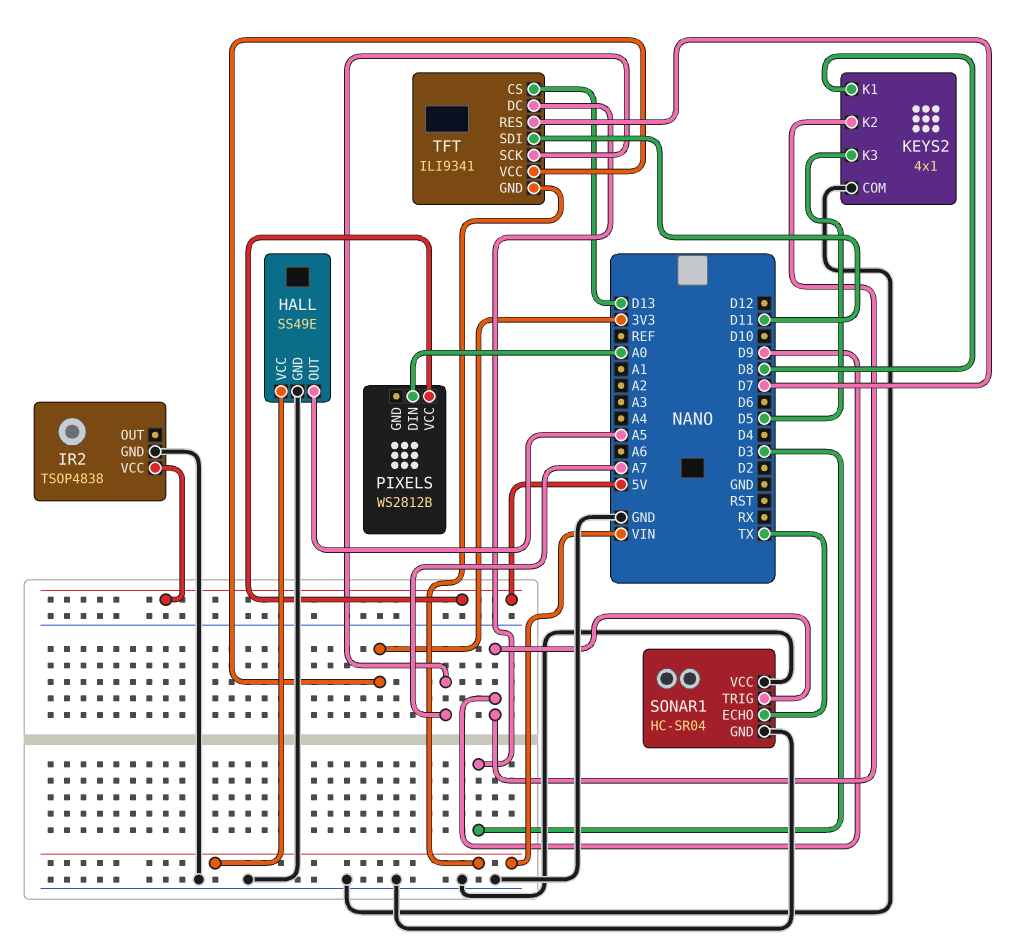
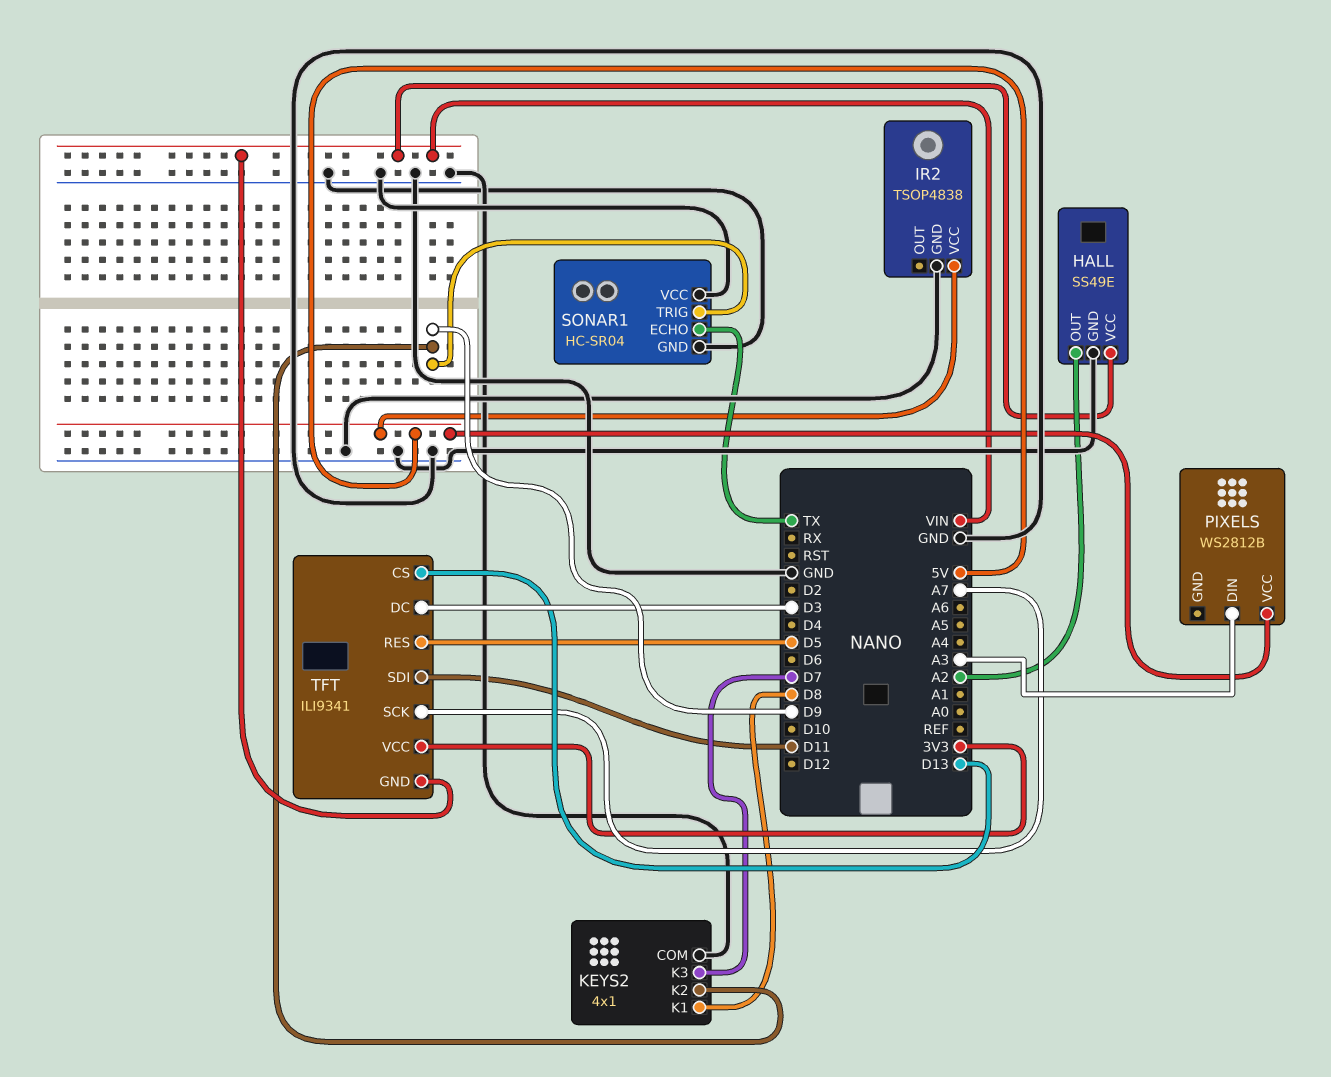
HALL pin OUT: A5 -> A2
KEYS2 pin K3: D5 -> D7
PIXELS pin DIN: A0 -> A3
TFT pin RES: D7 -> D5

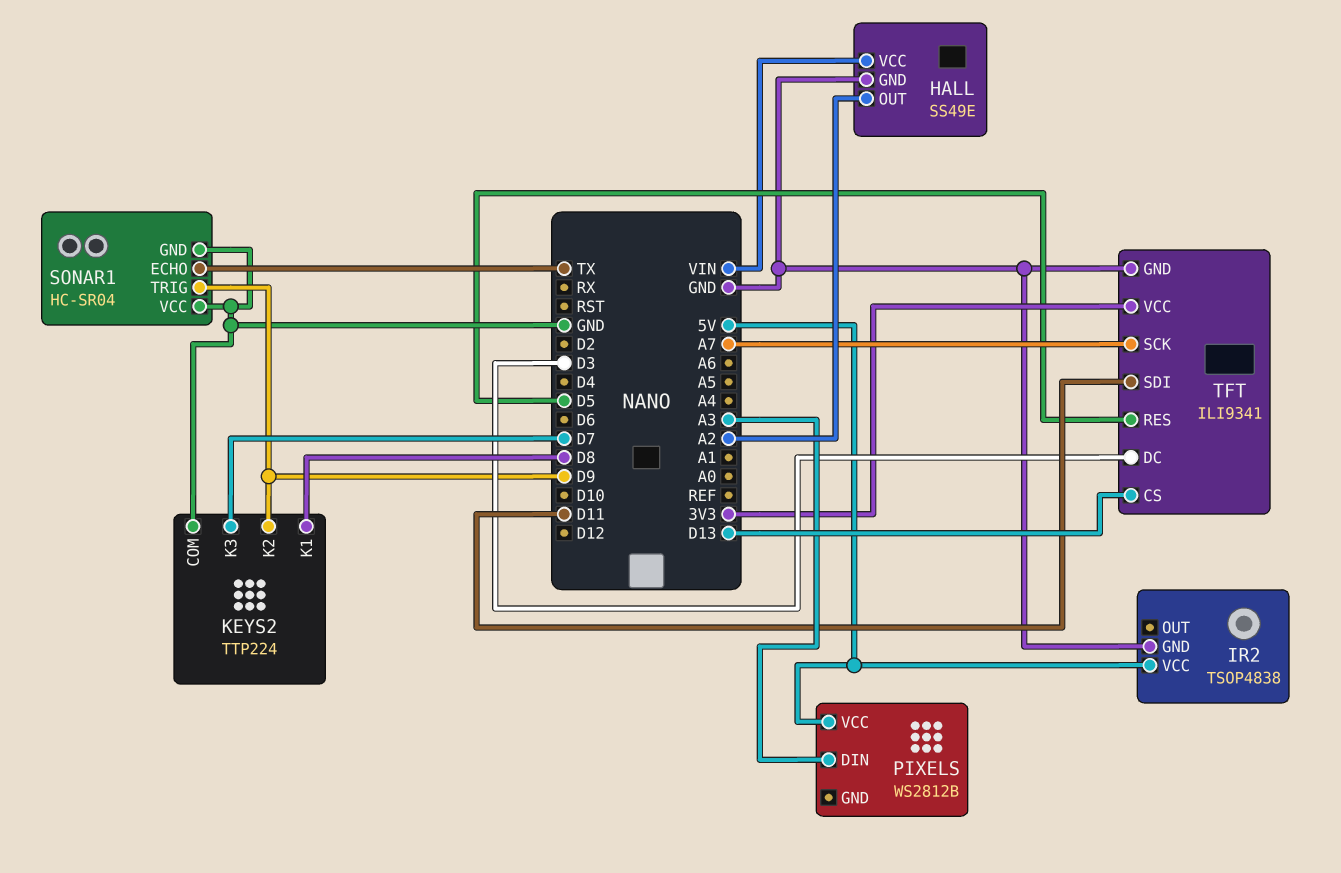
KEYS2: 4x1 -> TTP224
TFT pin GND: VIN -> GND

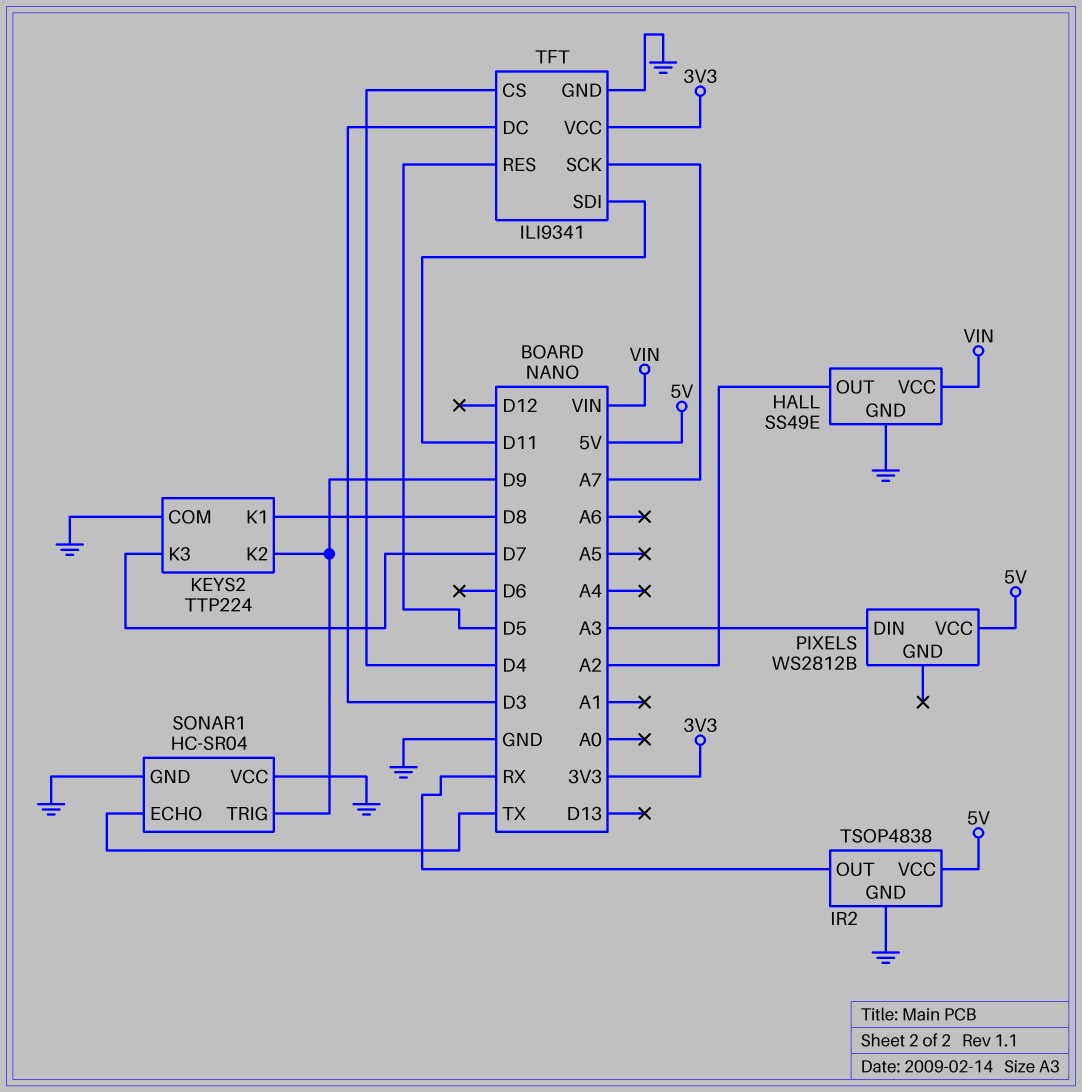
IR2 pin OUT: none -> RX
TFT pin CS: D13 -> D4

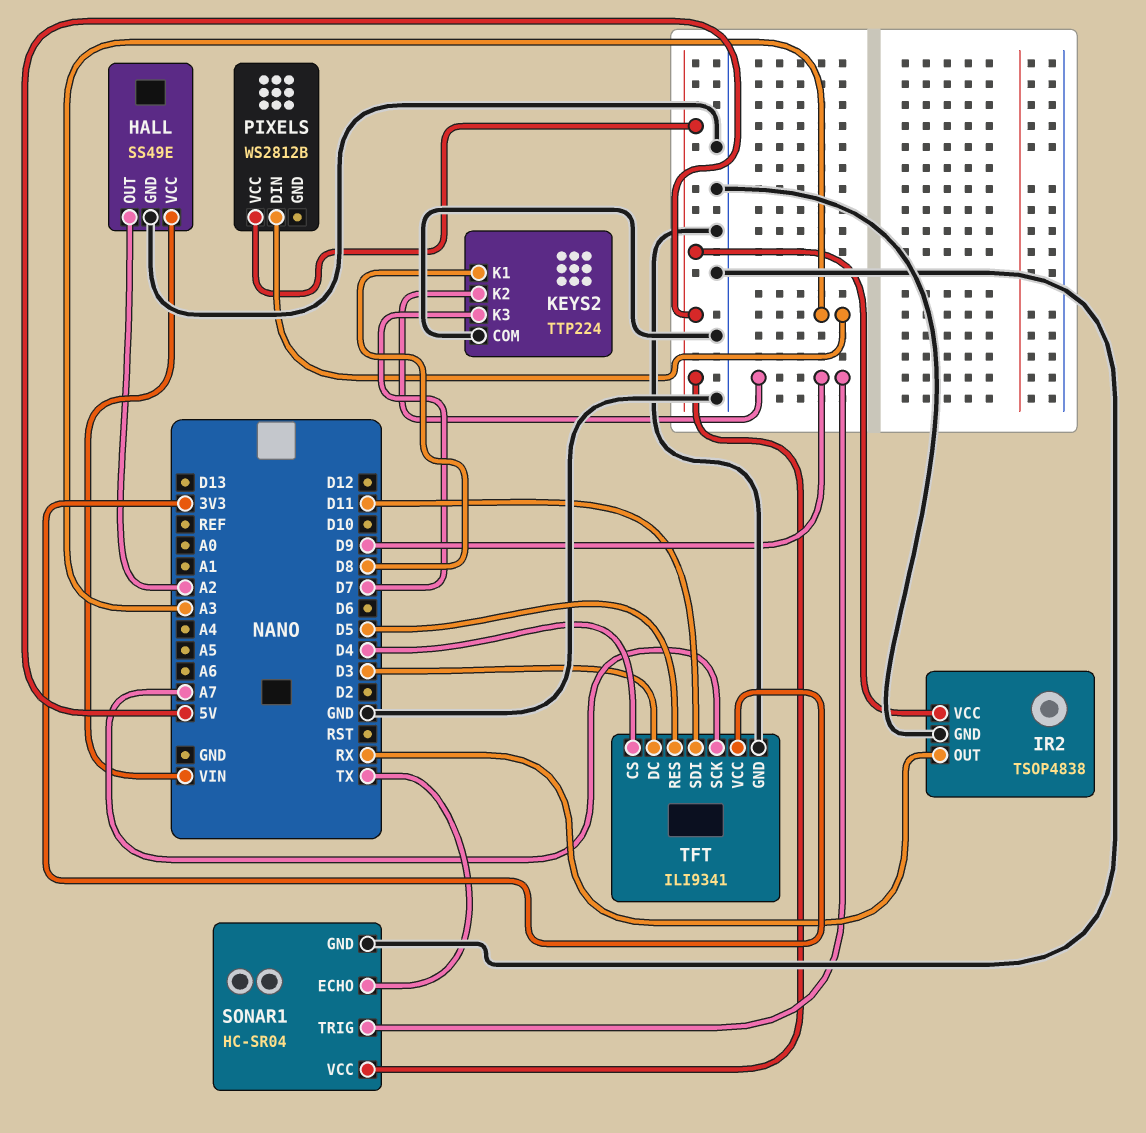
SONAR1 pin VCC: GND -> 5V

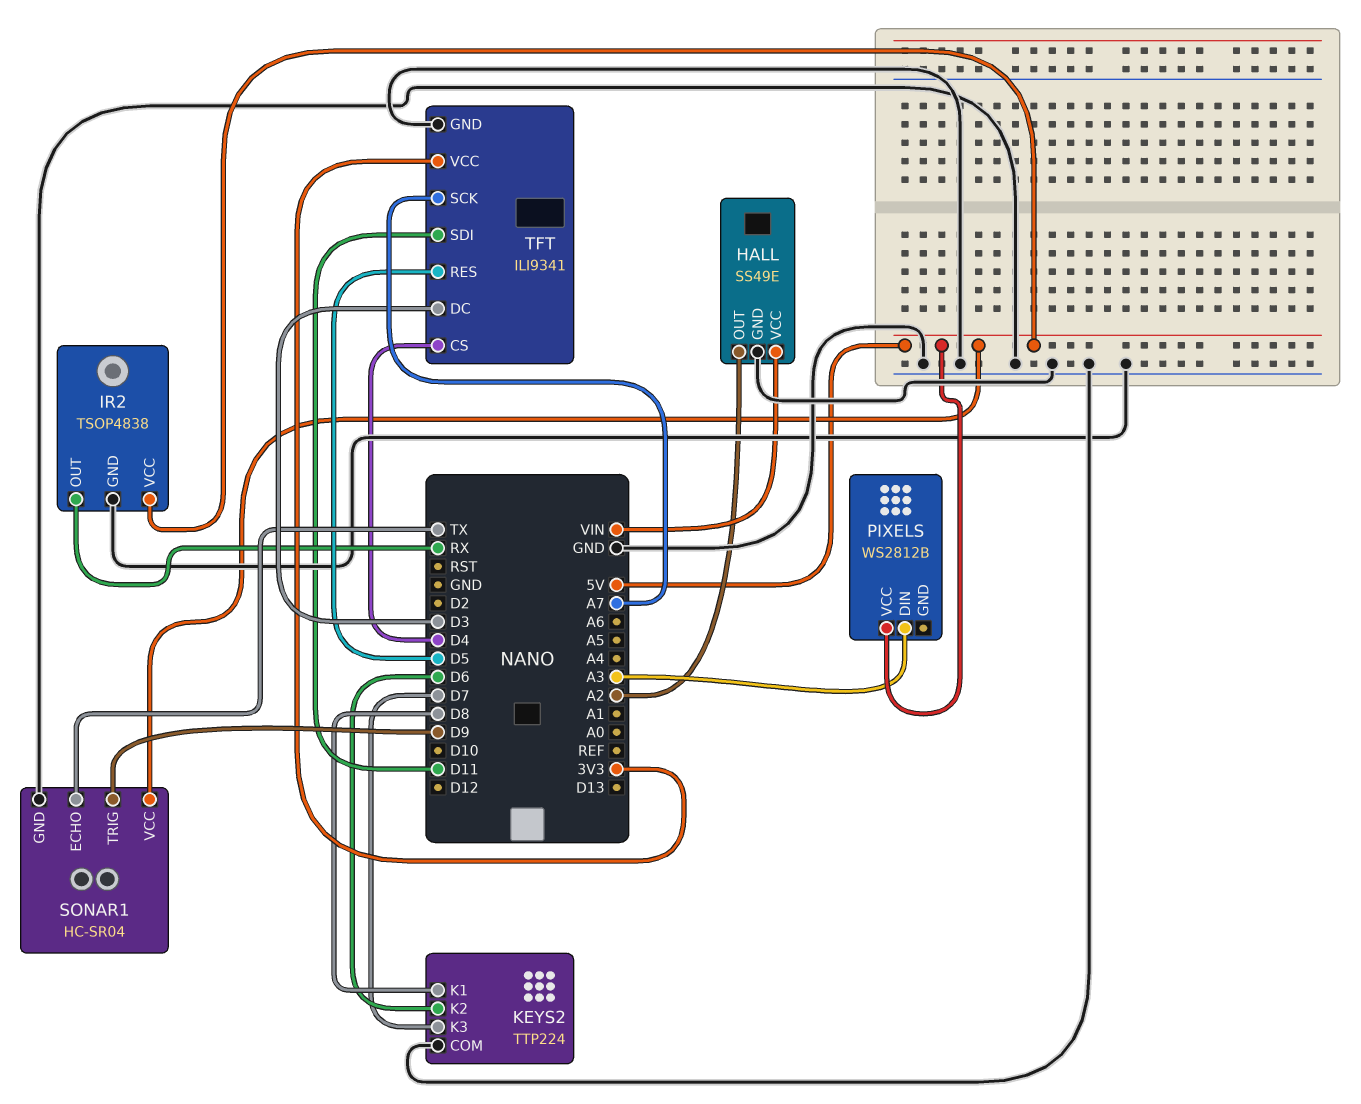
KEYS2 pin K2: D9 -> D6

